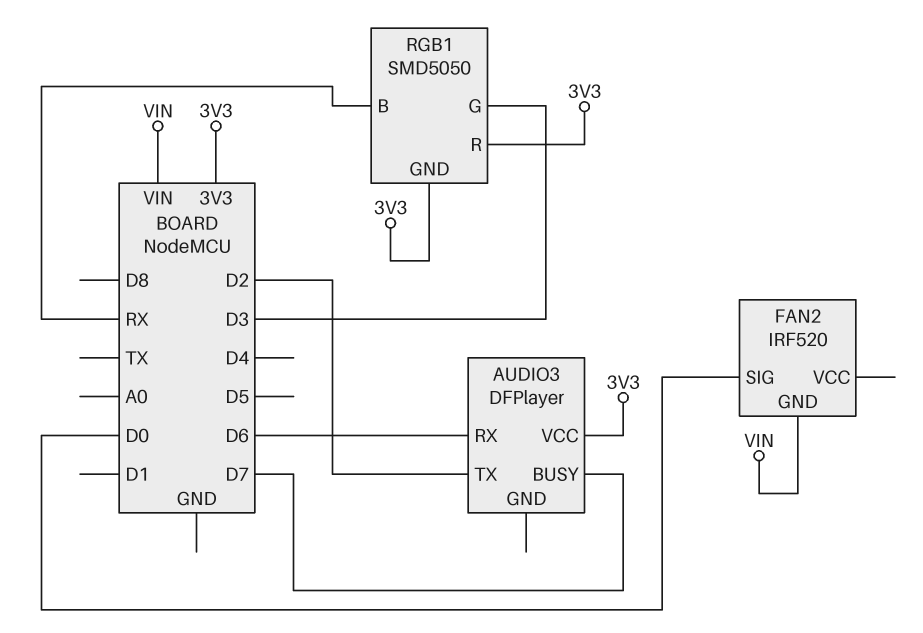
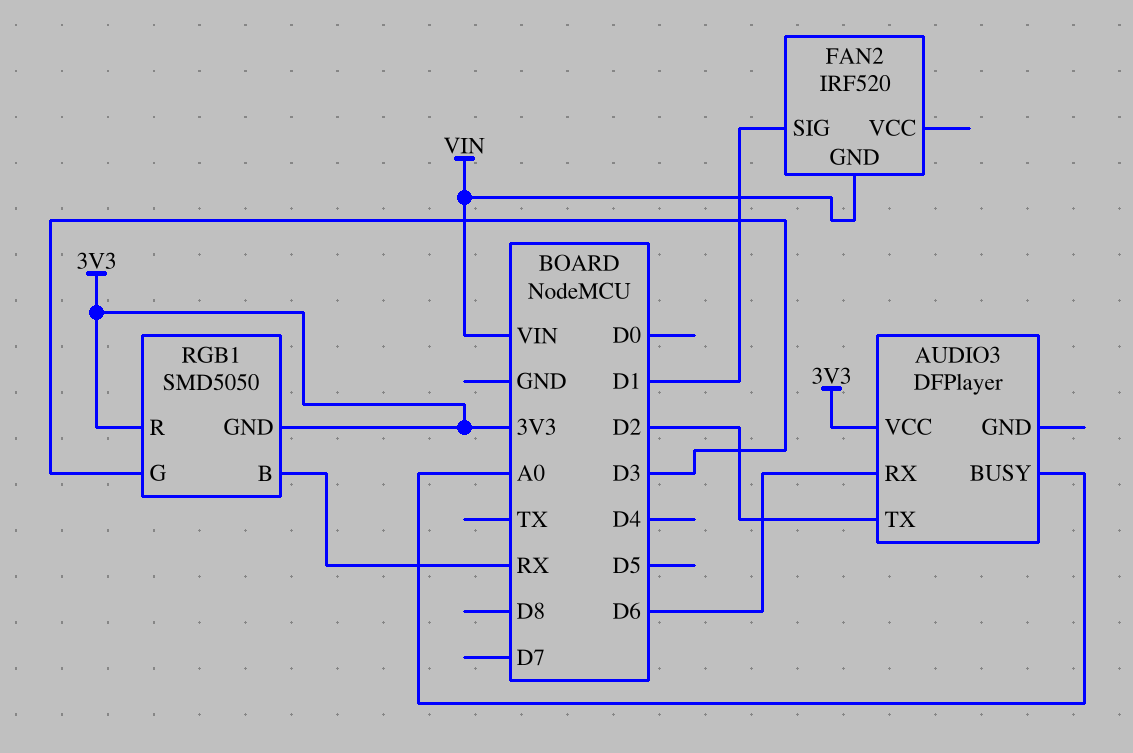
AUDIO3 pin BUSY: D7 -> A0
FAN2 pin SIG: D0 -> D1

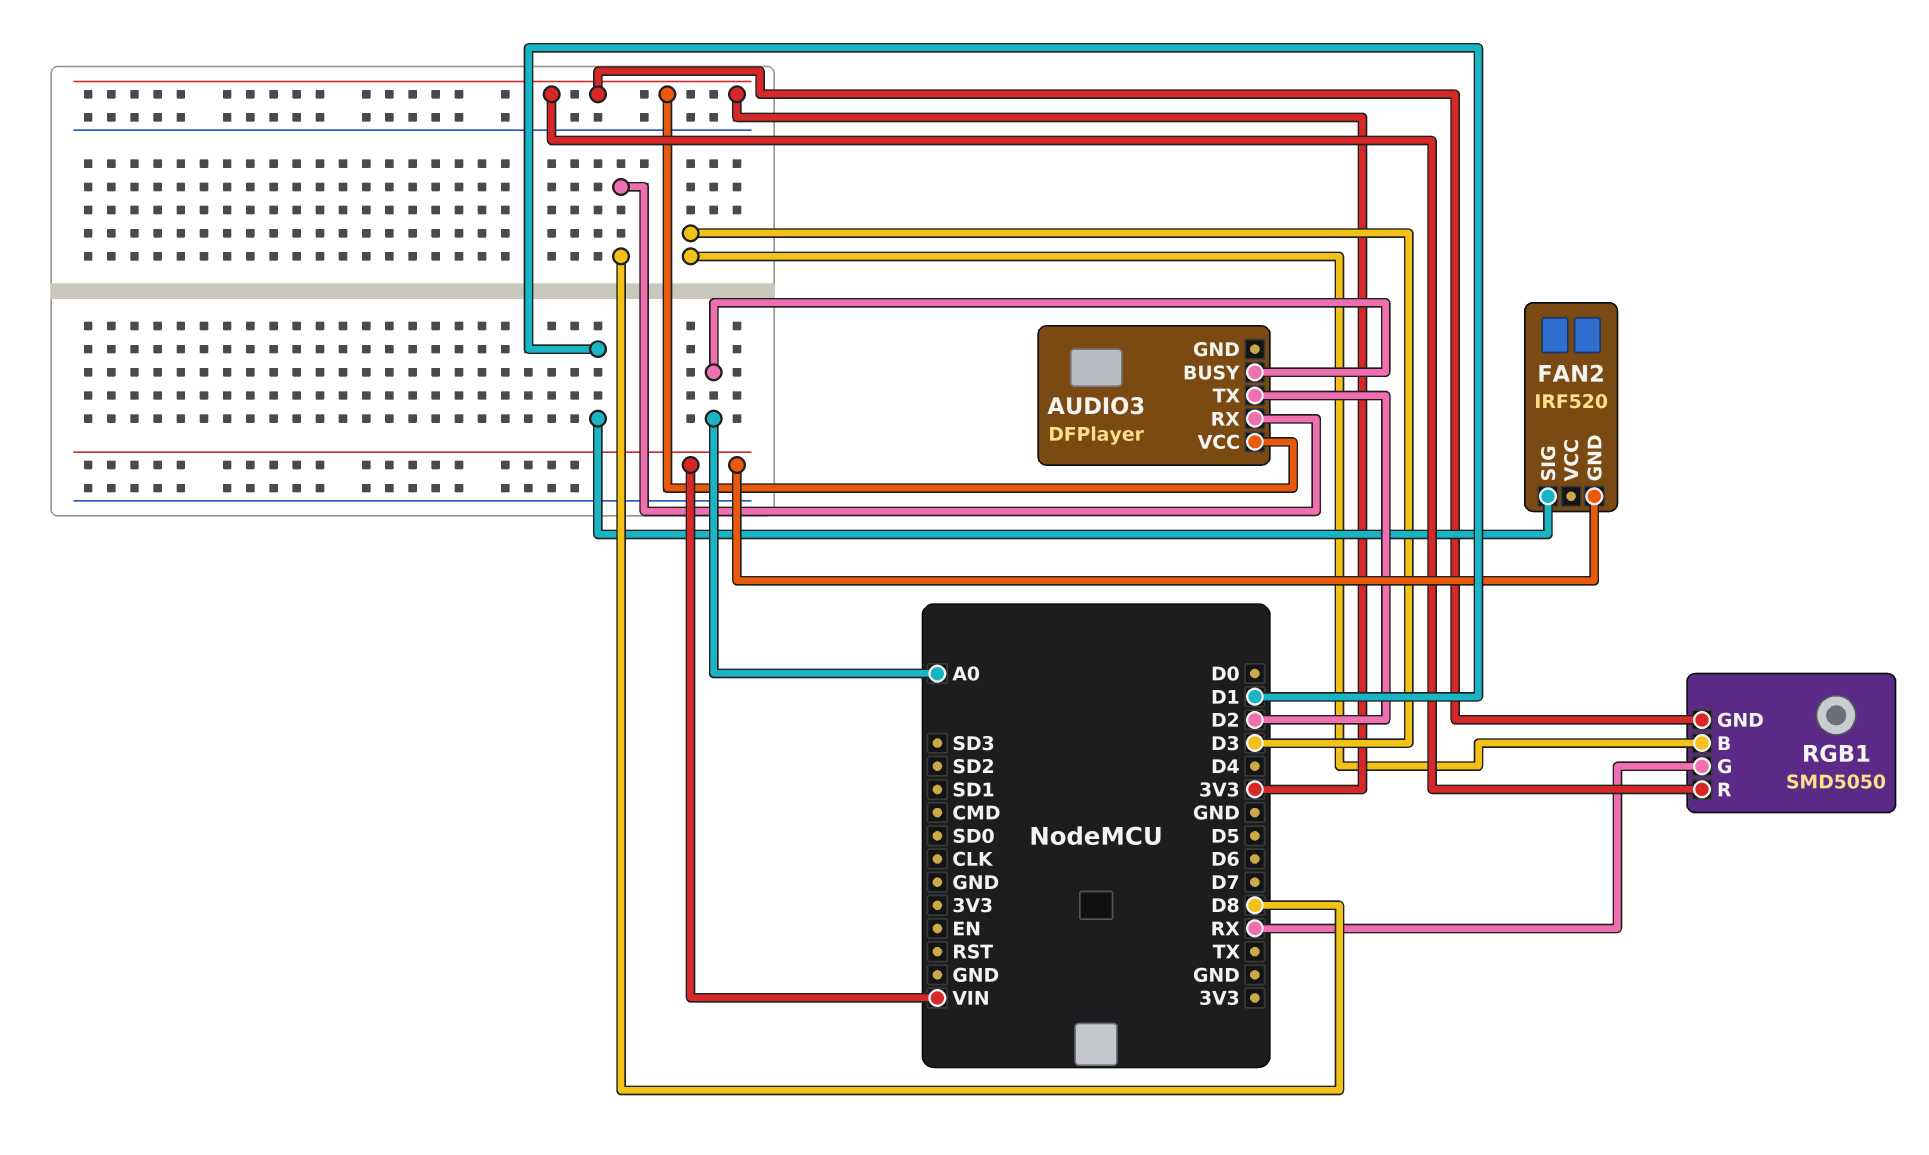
AUDIO3 pin RX: D6 -> D8
RGB1 pin B: RX -> D3
RGB1 pin G: D3 -> RX

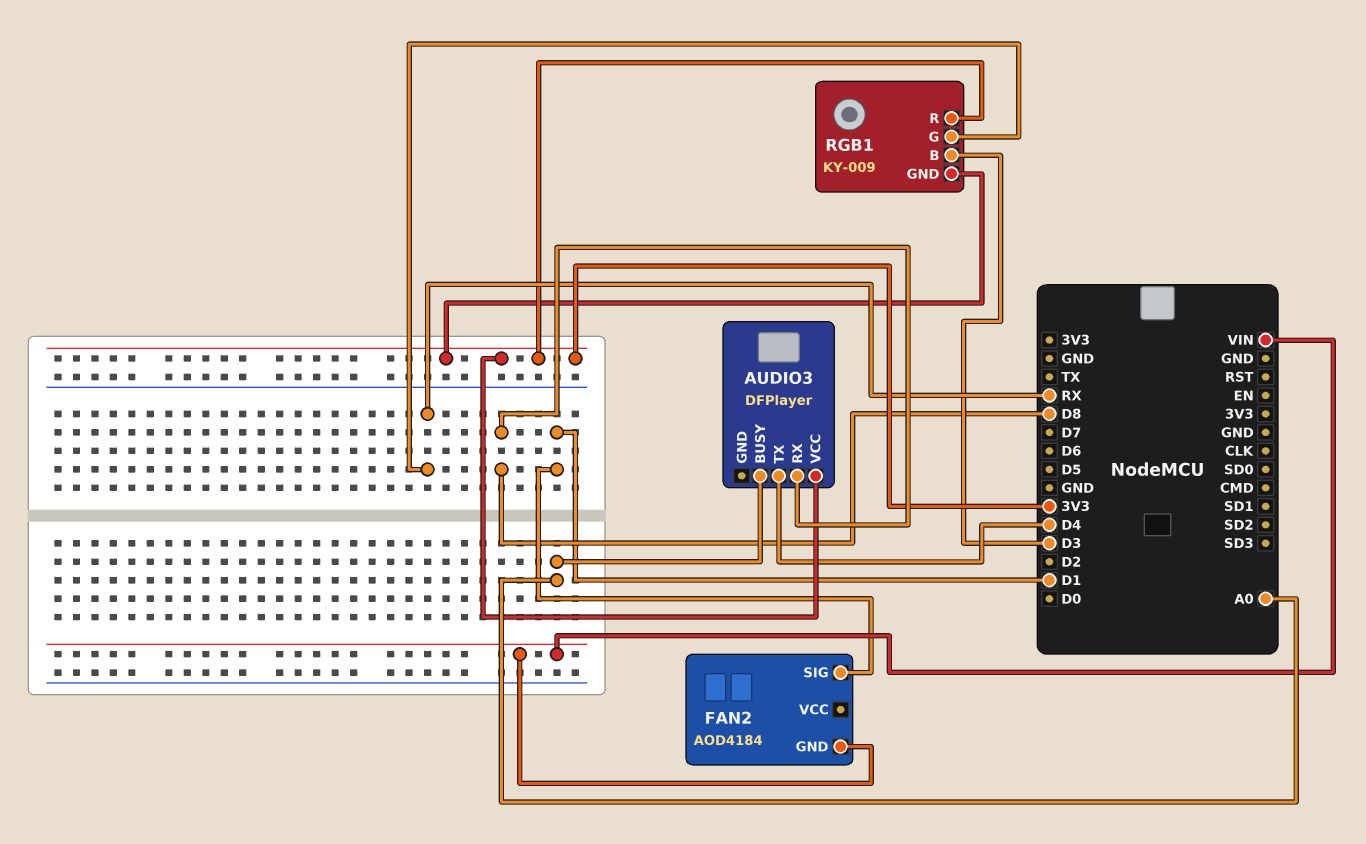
AUDIO3 pin TX: D2 -> D4
FAN2: IRF520 -> AOD4184
RGB1: SMD5050 -> KY-009

